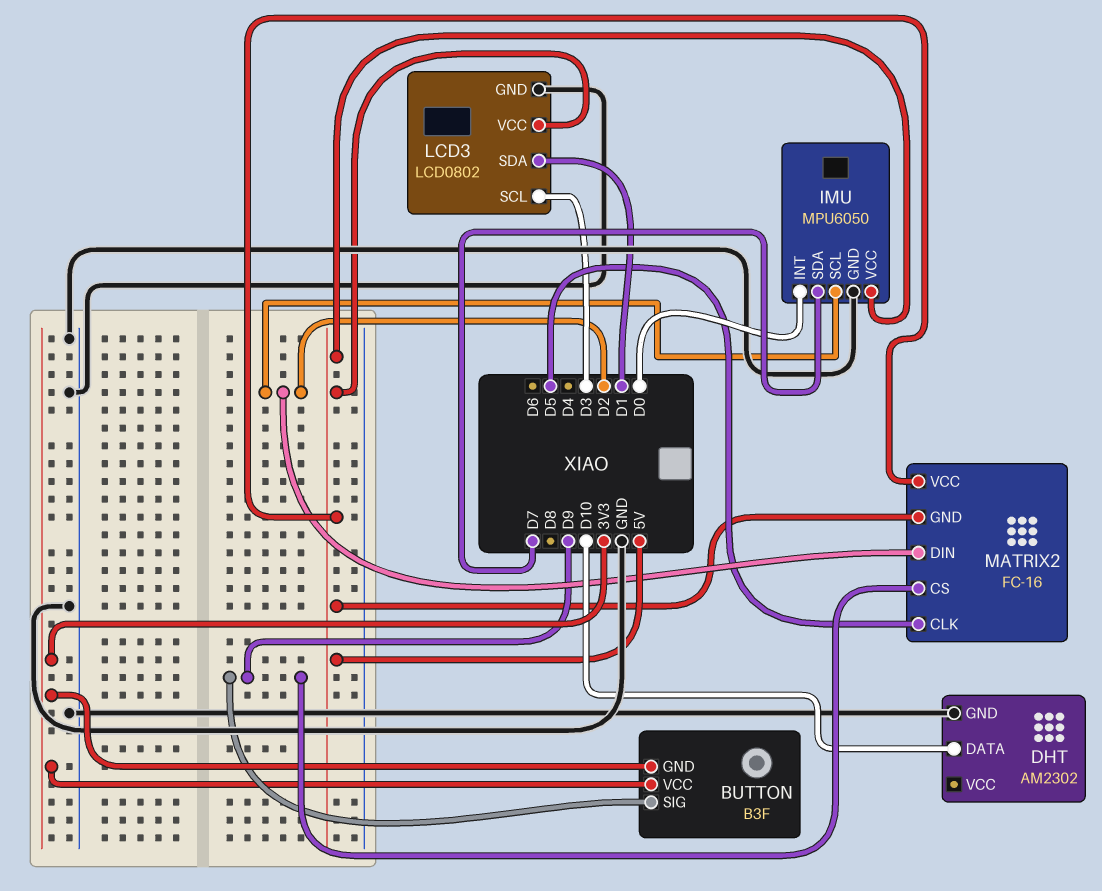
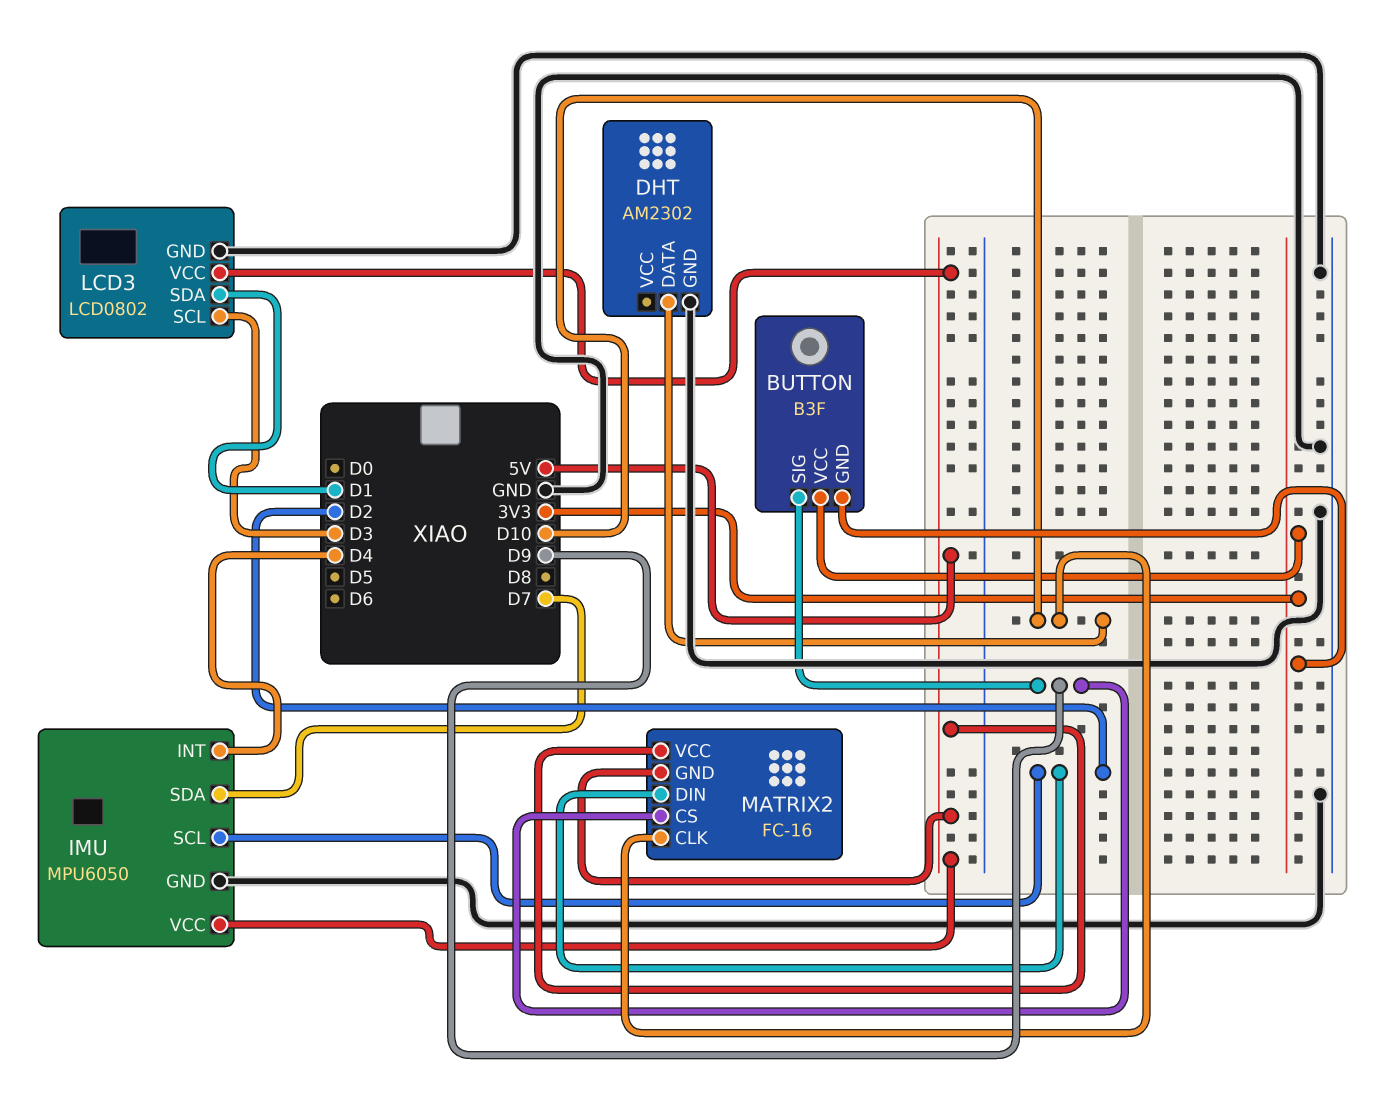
IMU pin INT: D0 -> D4
MATRIX2 pin CLK: D5 -> D10

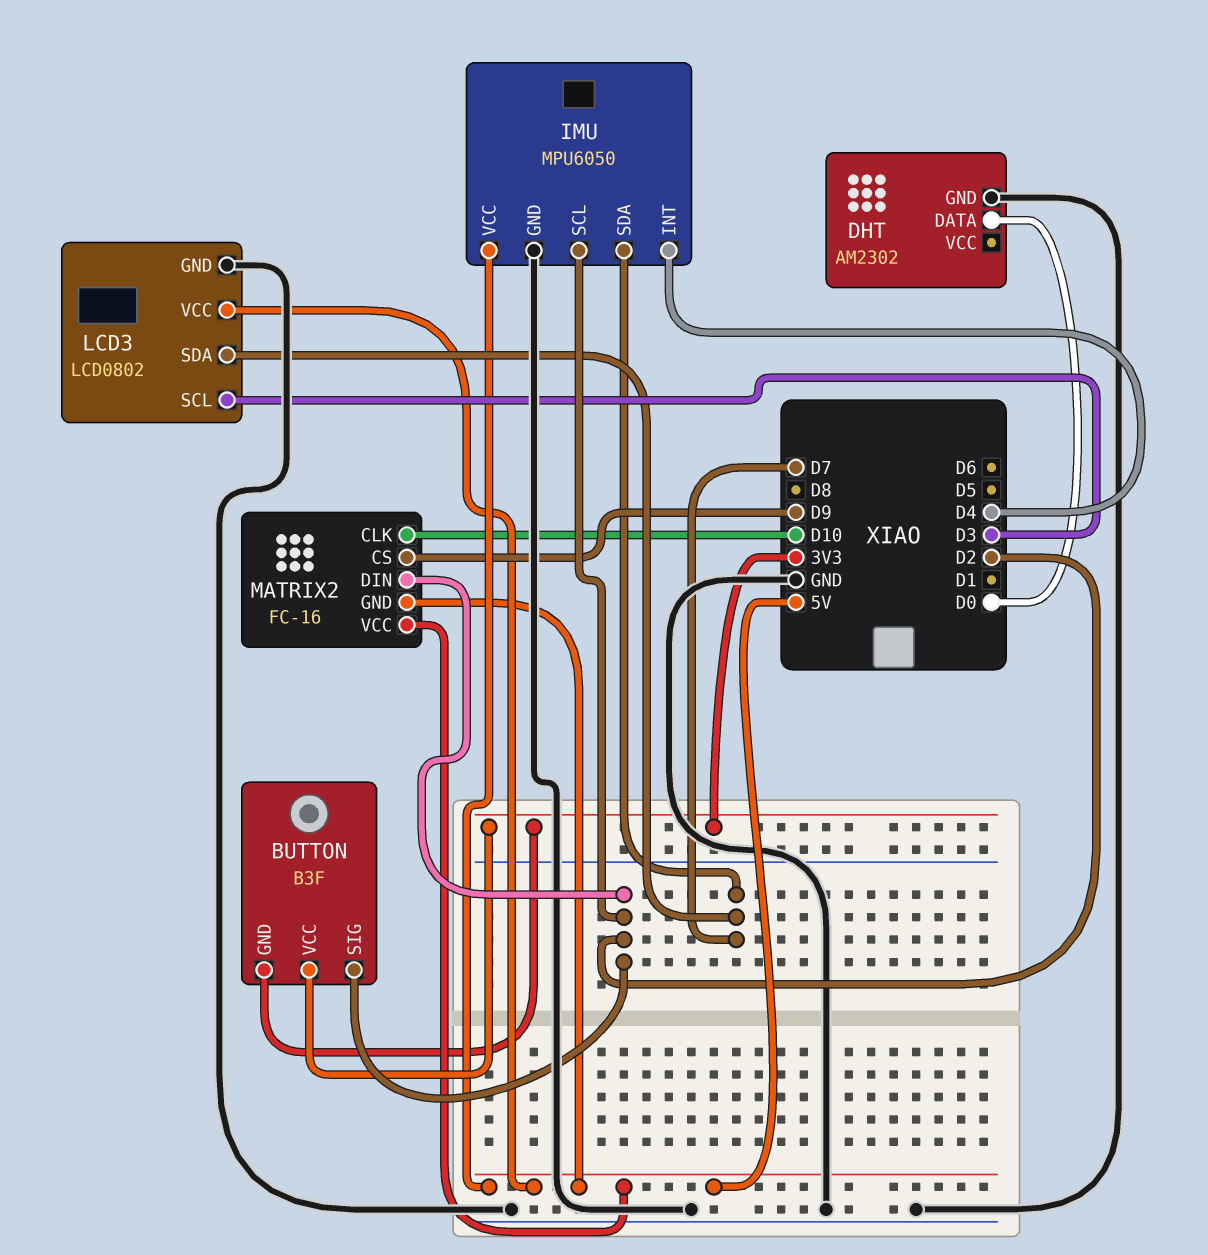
BUTTON pin SIG: D9 -> D2
DHT pin DATA: D10 -> D0
LCD3 pin SDA: D1 -> D7

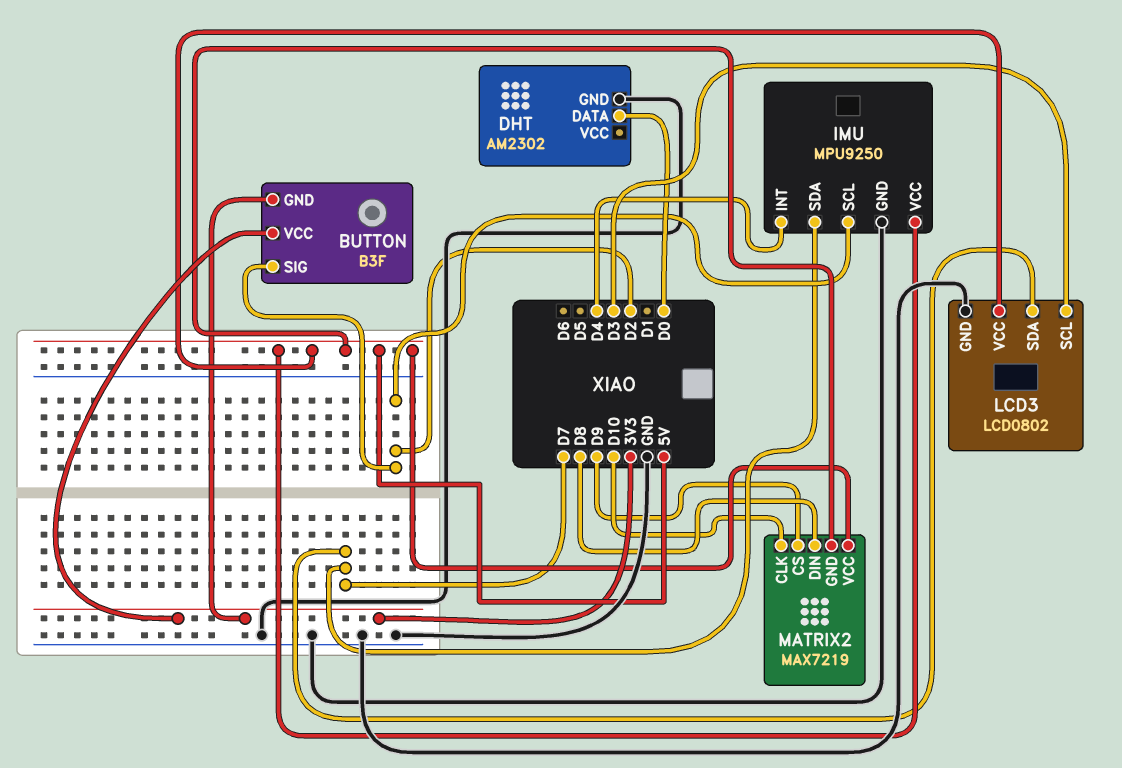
IMU: MPU6050 -> MPU9250
MATRIX2: FC-16 -> MAX7219
MATRIX2 pin DIN: D2 -> D8

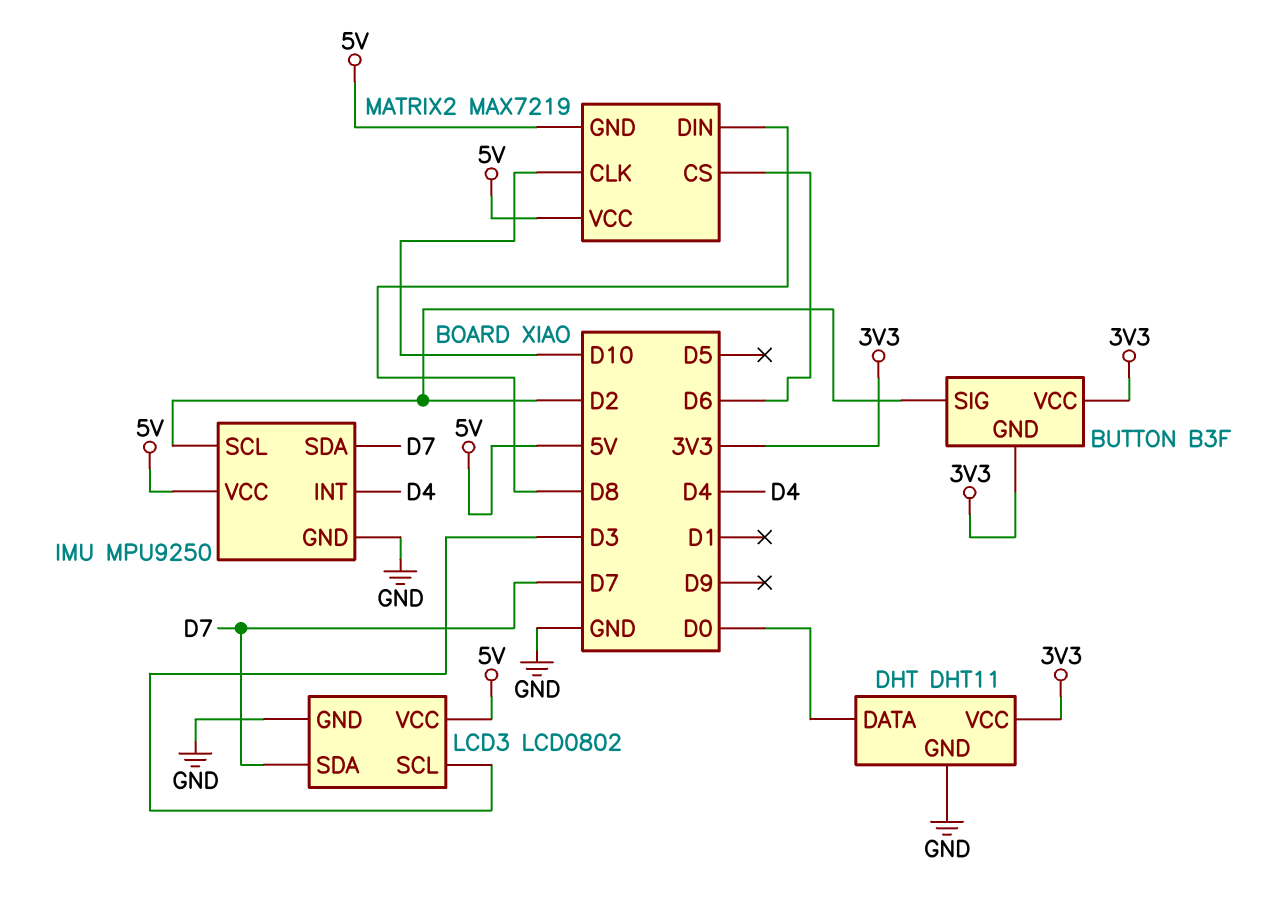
DHT: AM2302 -> DHT11
DHT pin VCC: none -> 3V3
MATRIX2 pin CS: D9 -> D6

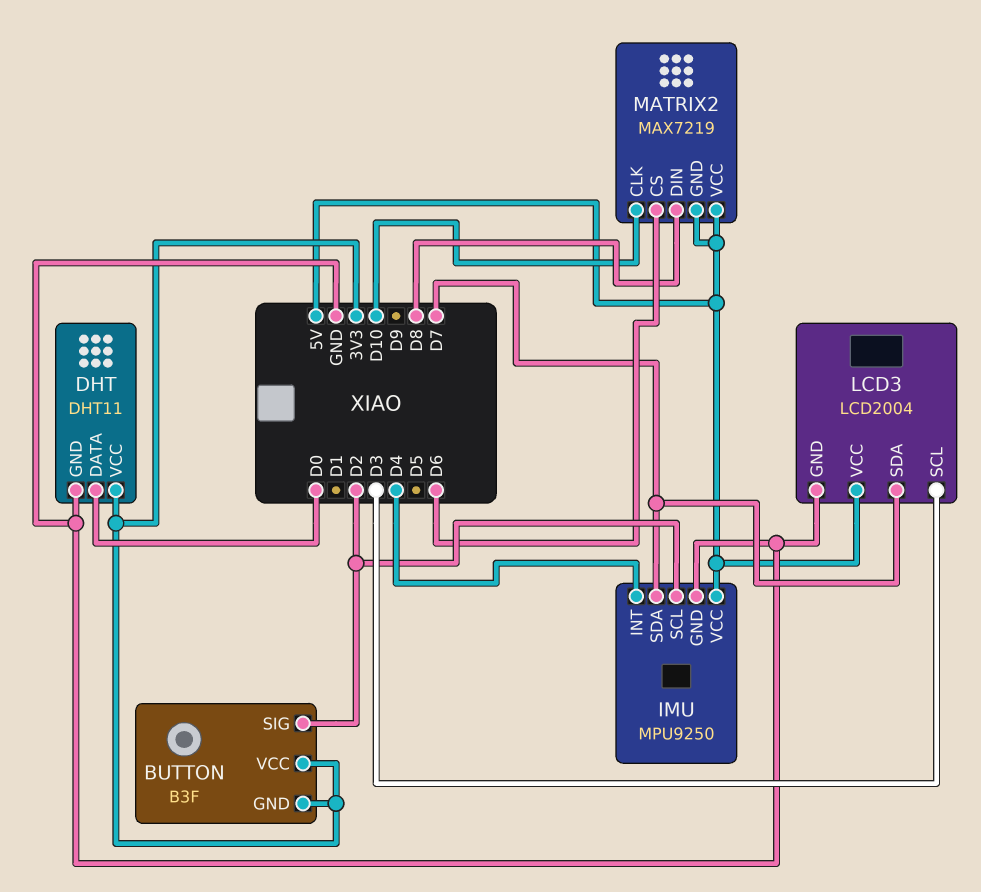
LCD3: LCD0802 -> LCD2004

